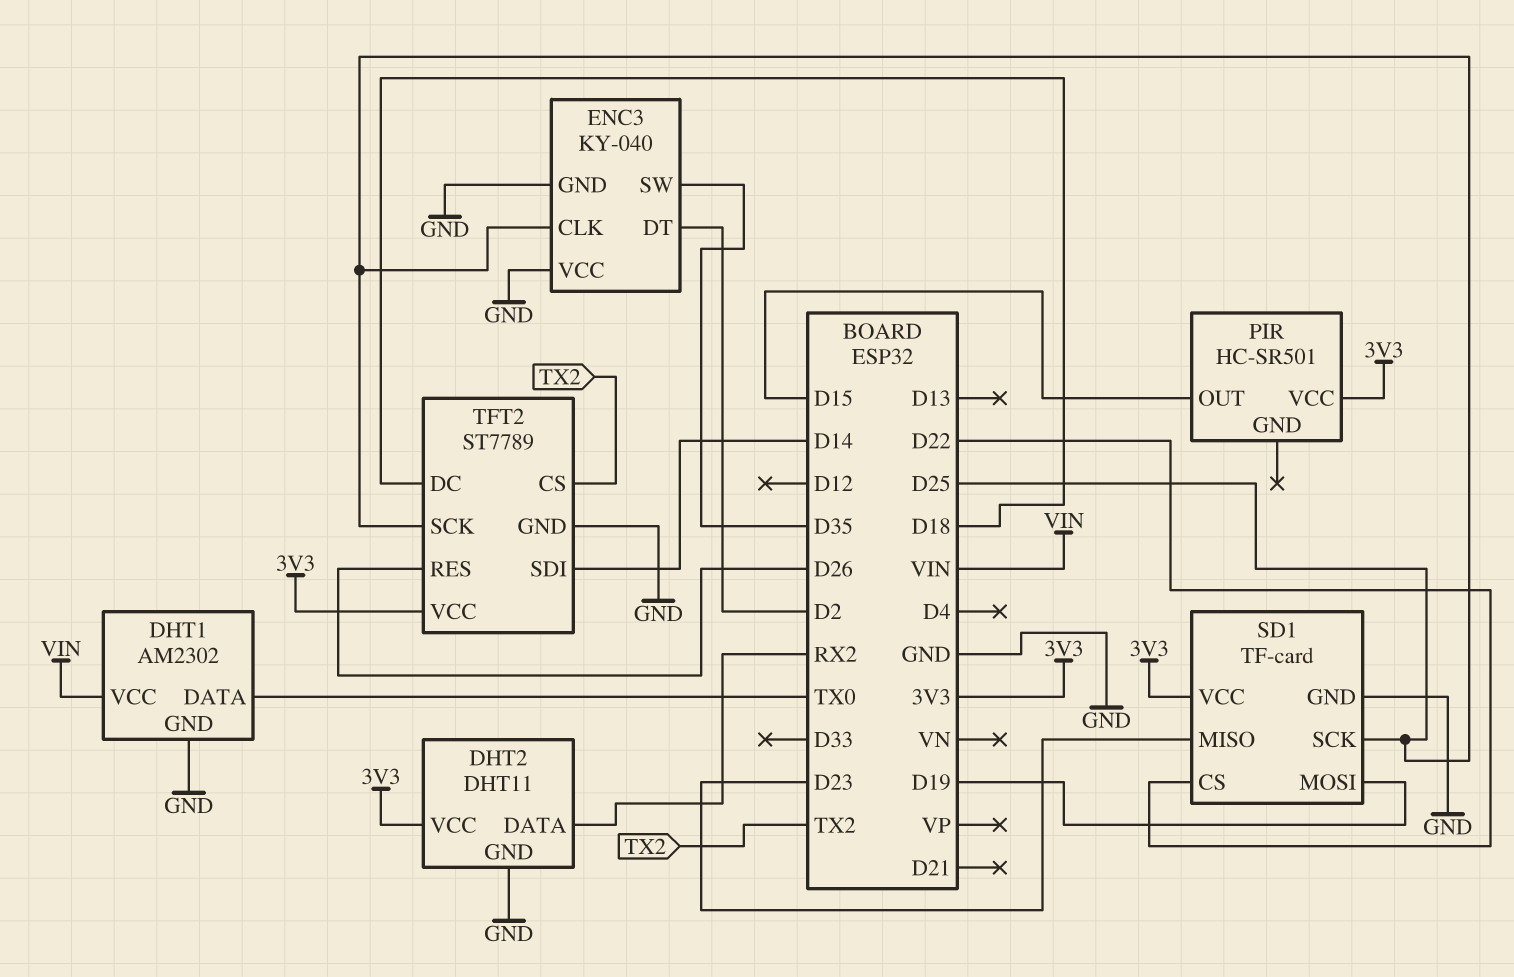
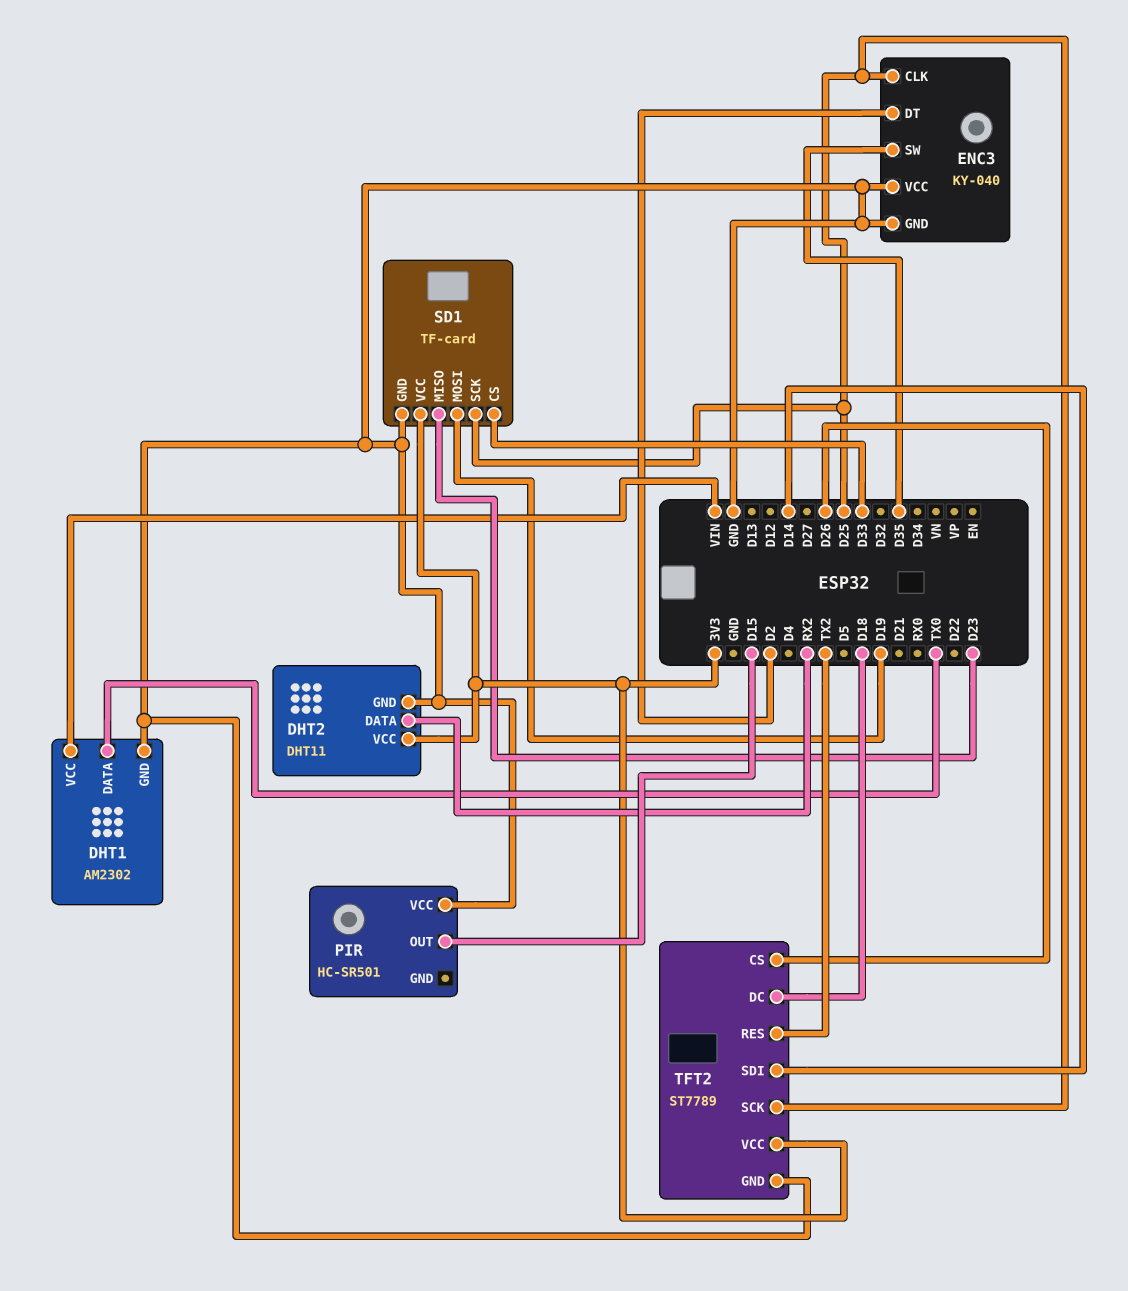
PIR pin VCC: 3V3 -> GND
SD1 pin CS: D22 -> D33
TFT2 pin CS: TX2 -> D26
TFT2 pin RES: D26 -> TX2

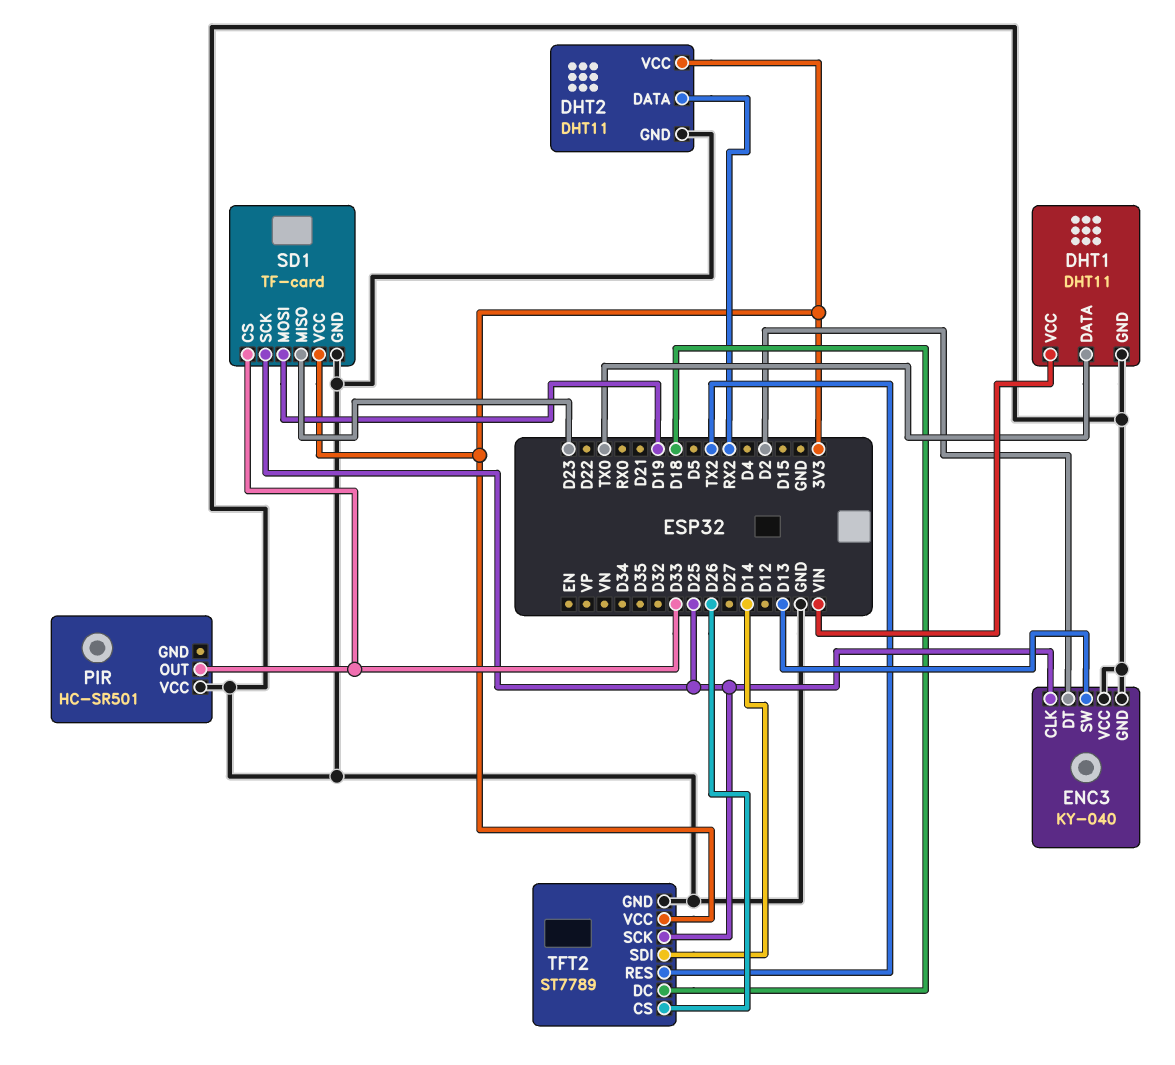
DHT1: AM2302 -> DHT11
ENC3 pin SW: D35 -> D13
PIR pin OUT: D15 -> D33

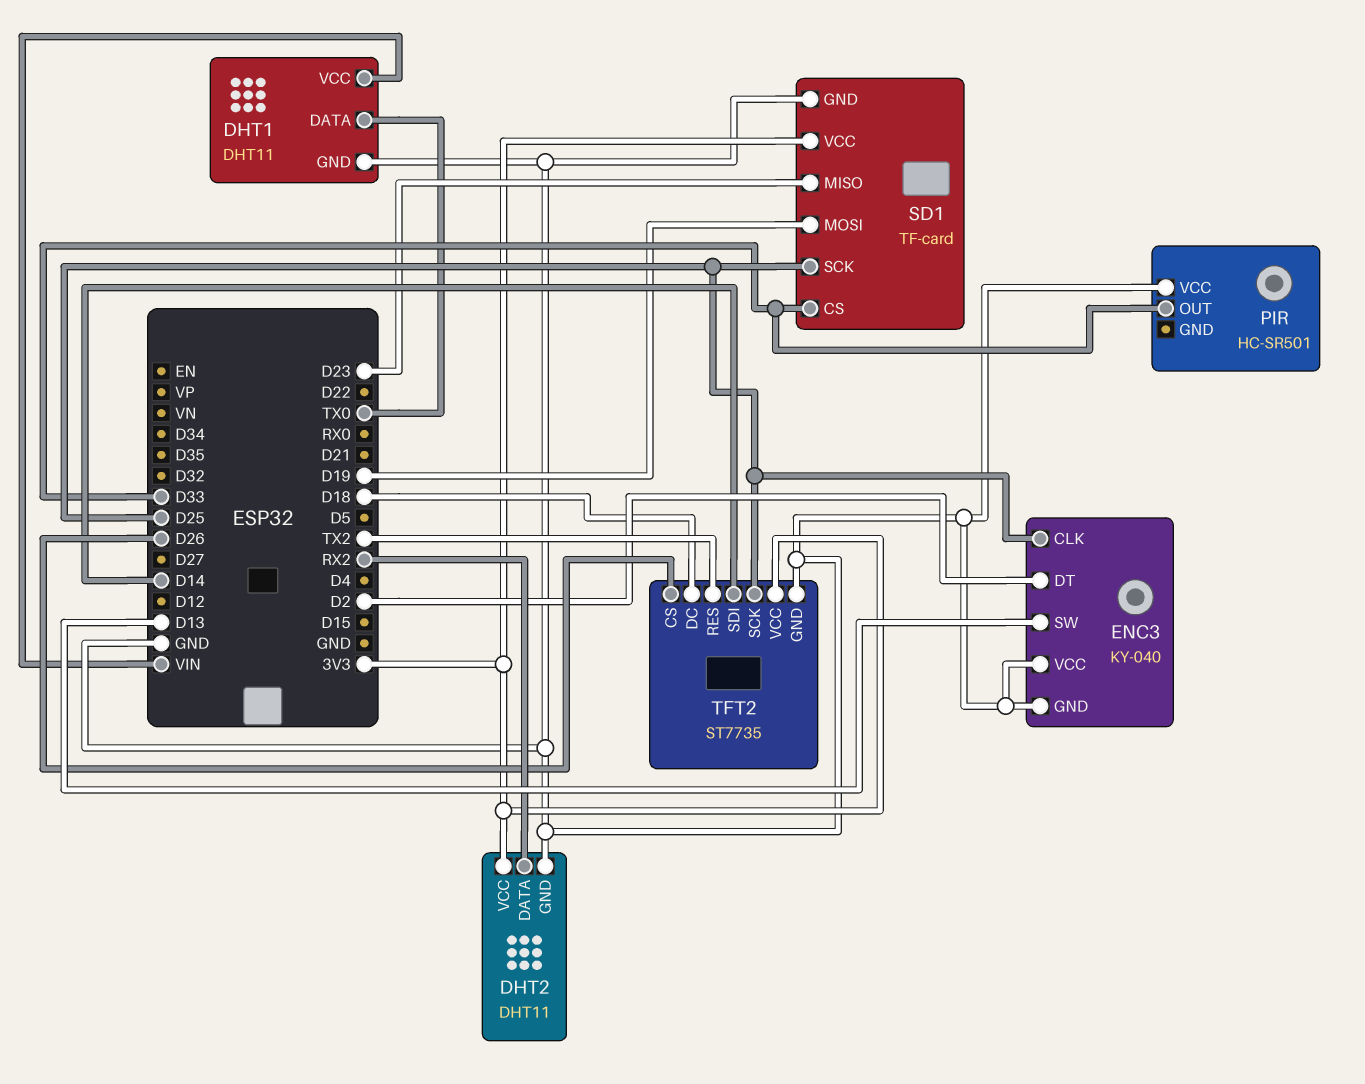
TFT2: ST7789 -> ST7735

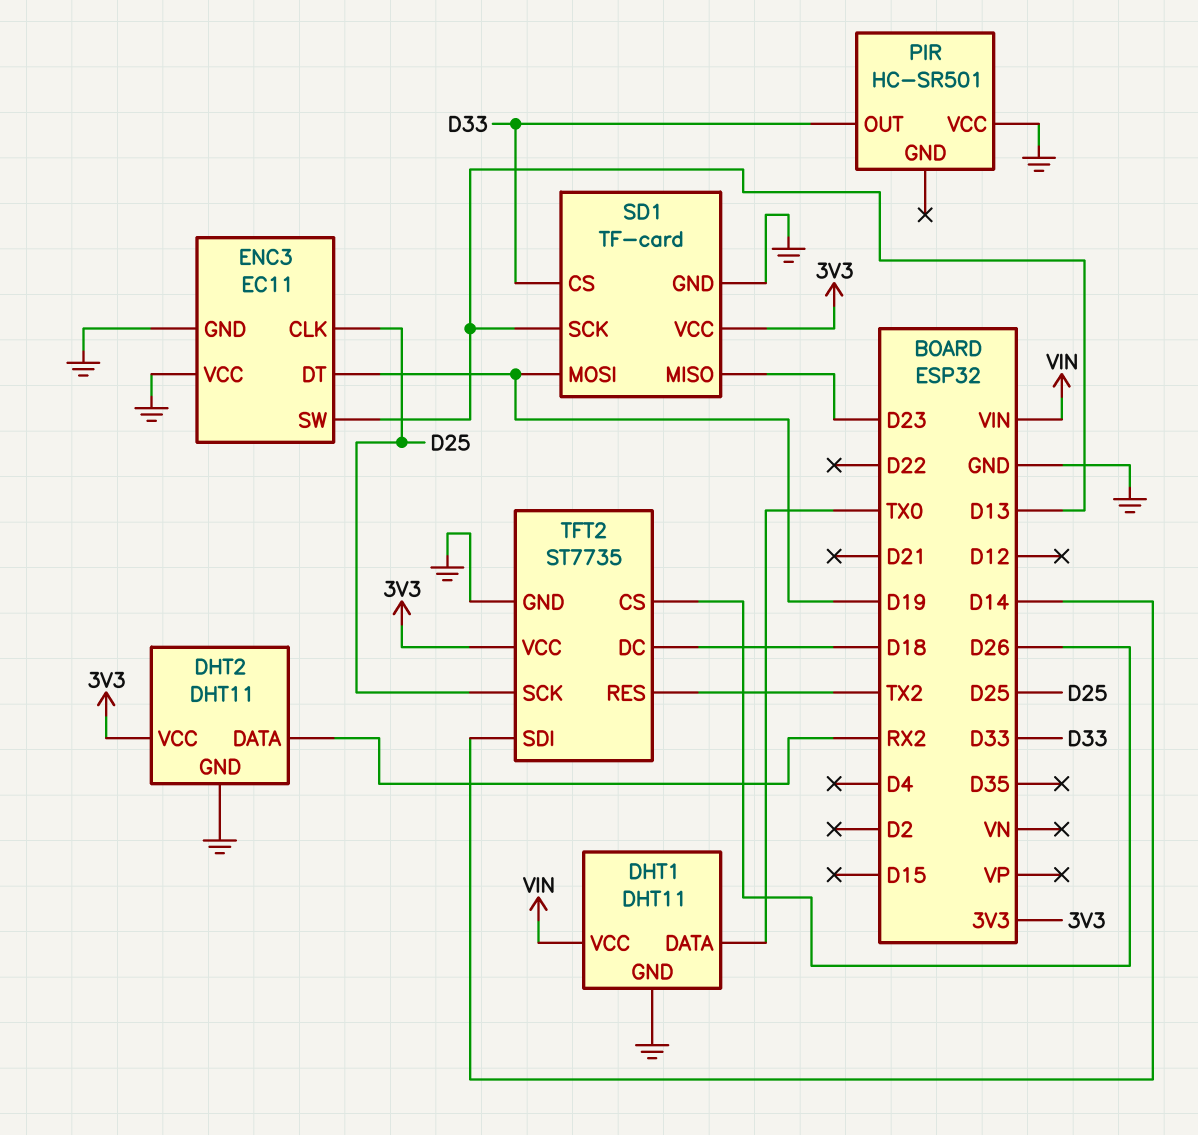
ENC3: KY-040 -> EC11
ENC3 pin DT: D2 -> D19
SD1 pin SCK: D25 -> D13

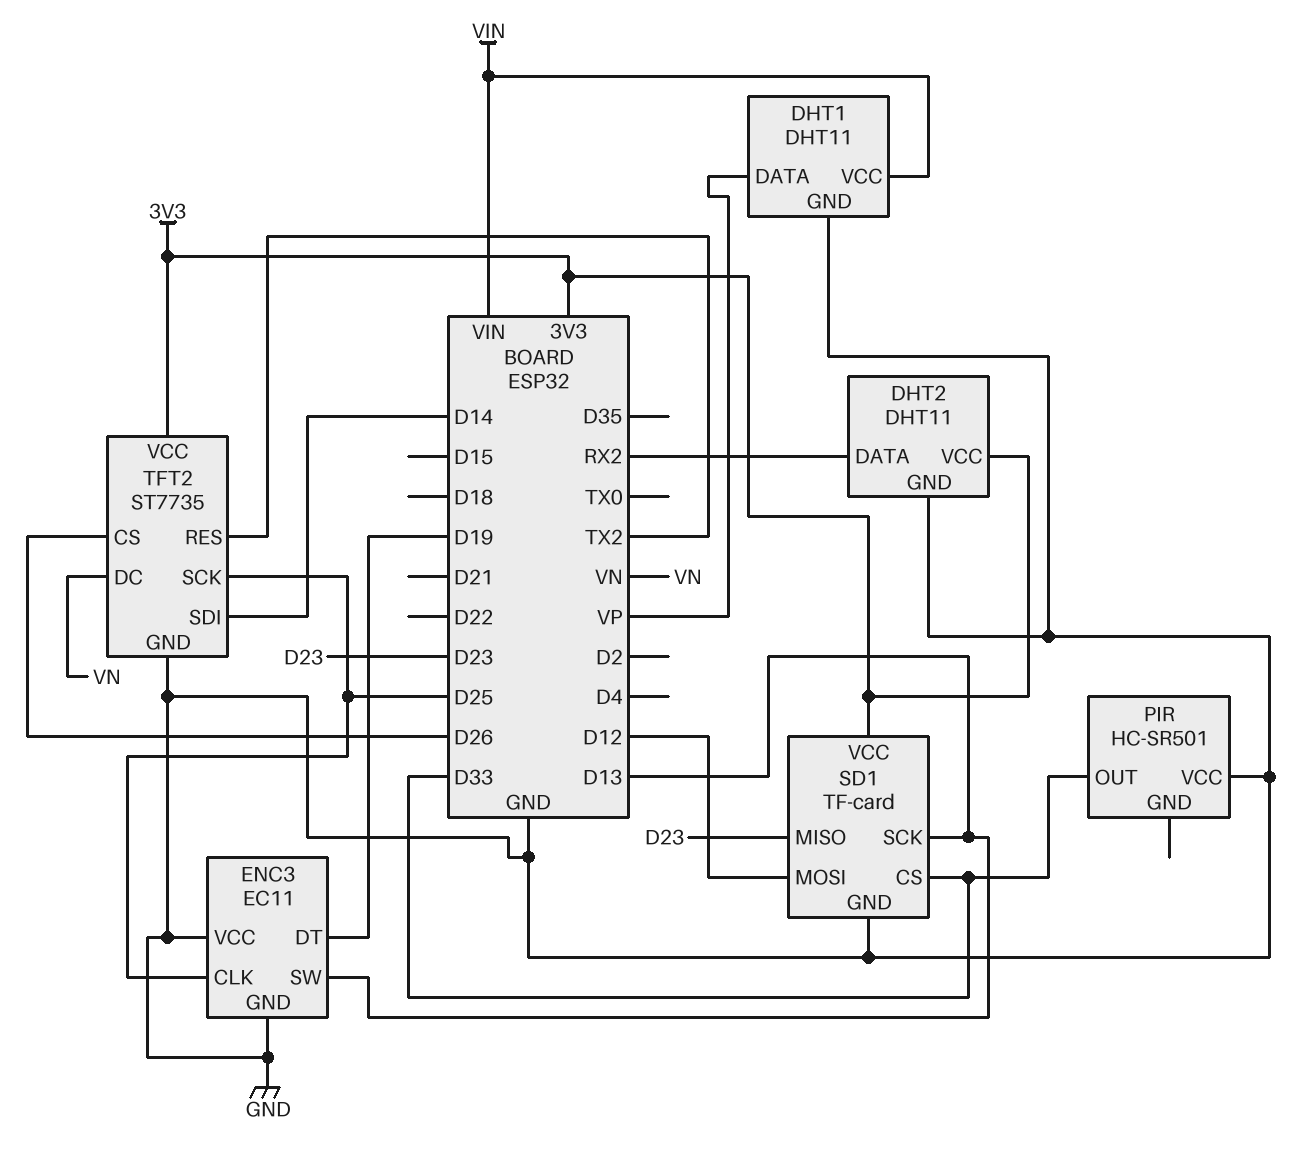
DHT1 pin DATA: TX0 -> VP
SD1 pin MOSI: D19 -> D12
TFT2 pin DC: D18 -> VN

